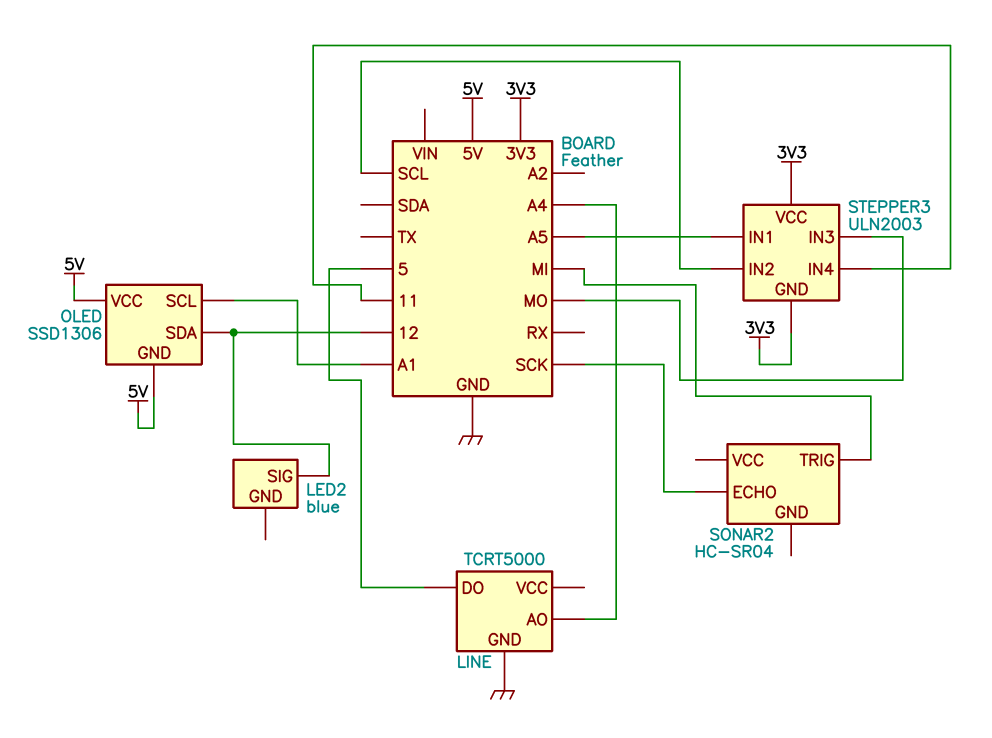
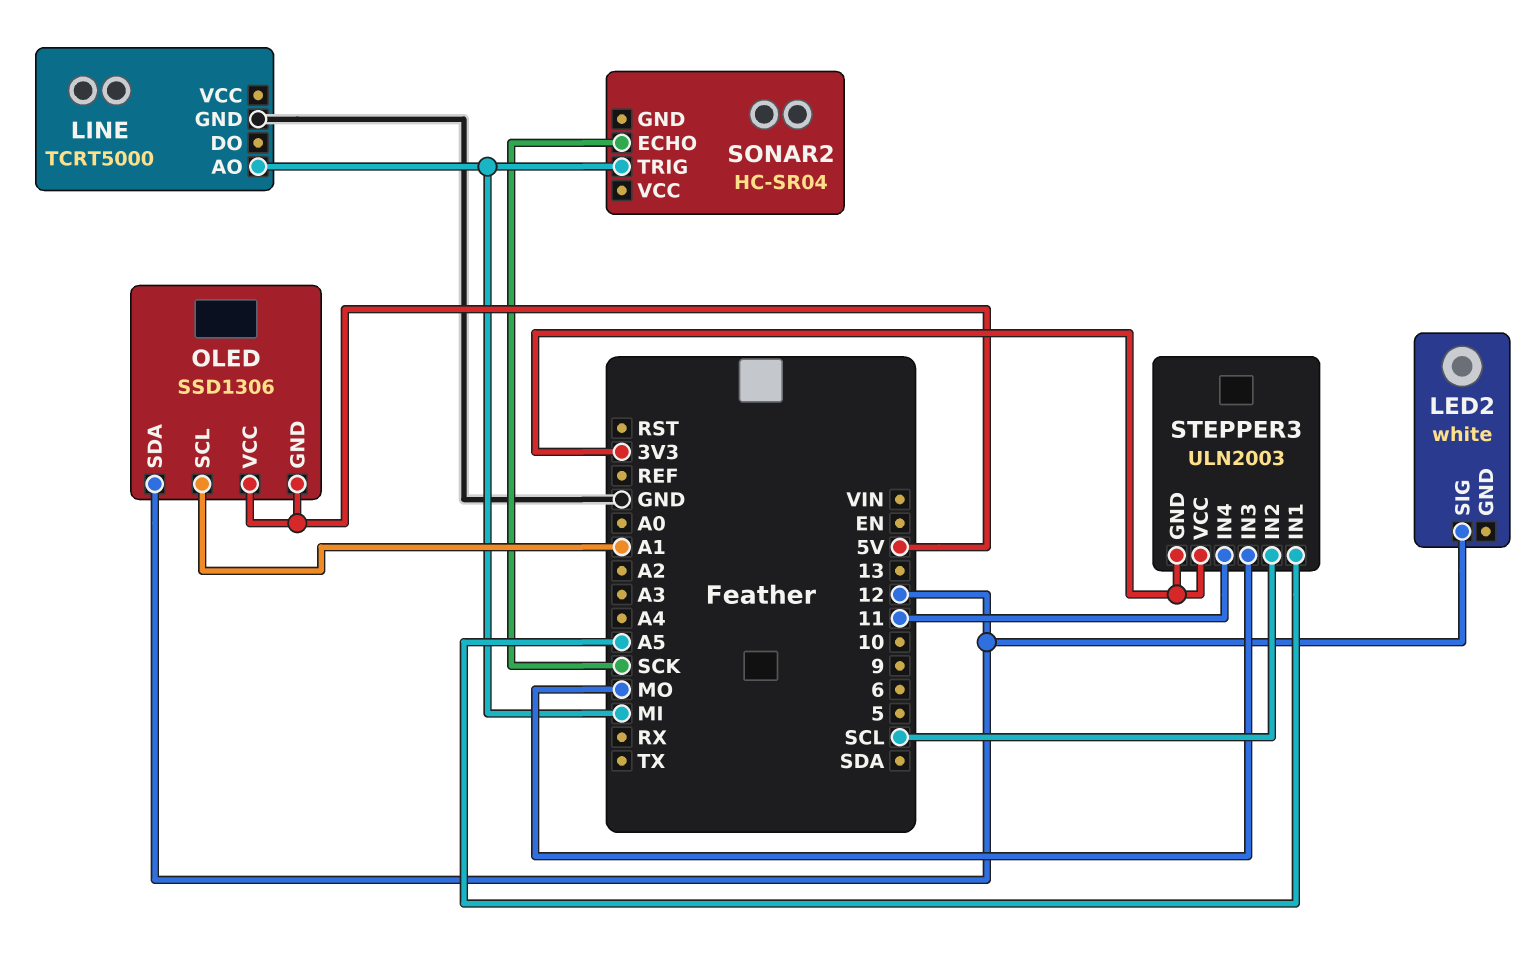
LED2: blue -> white
LINE pin AO: A4 -> MI
LINE pin DO: 5 -> none

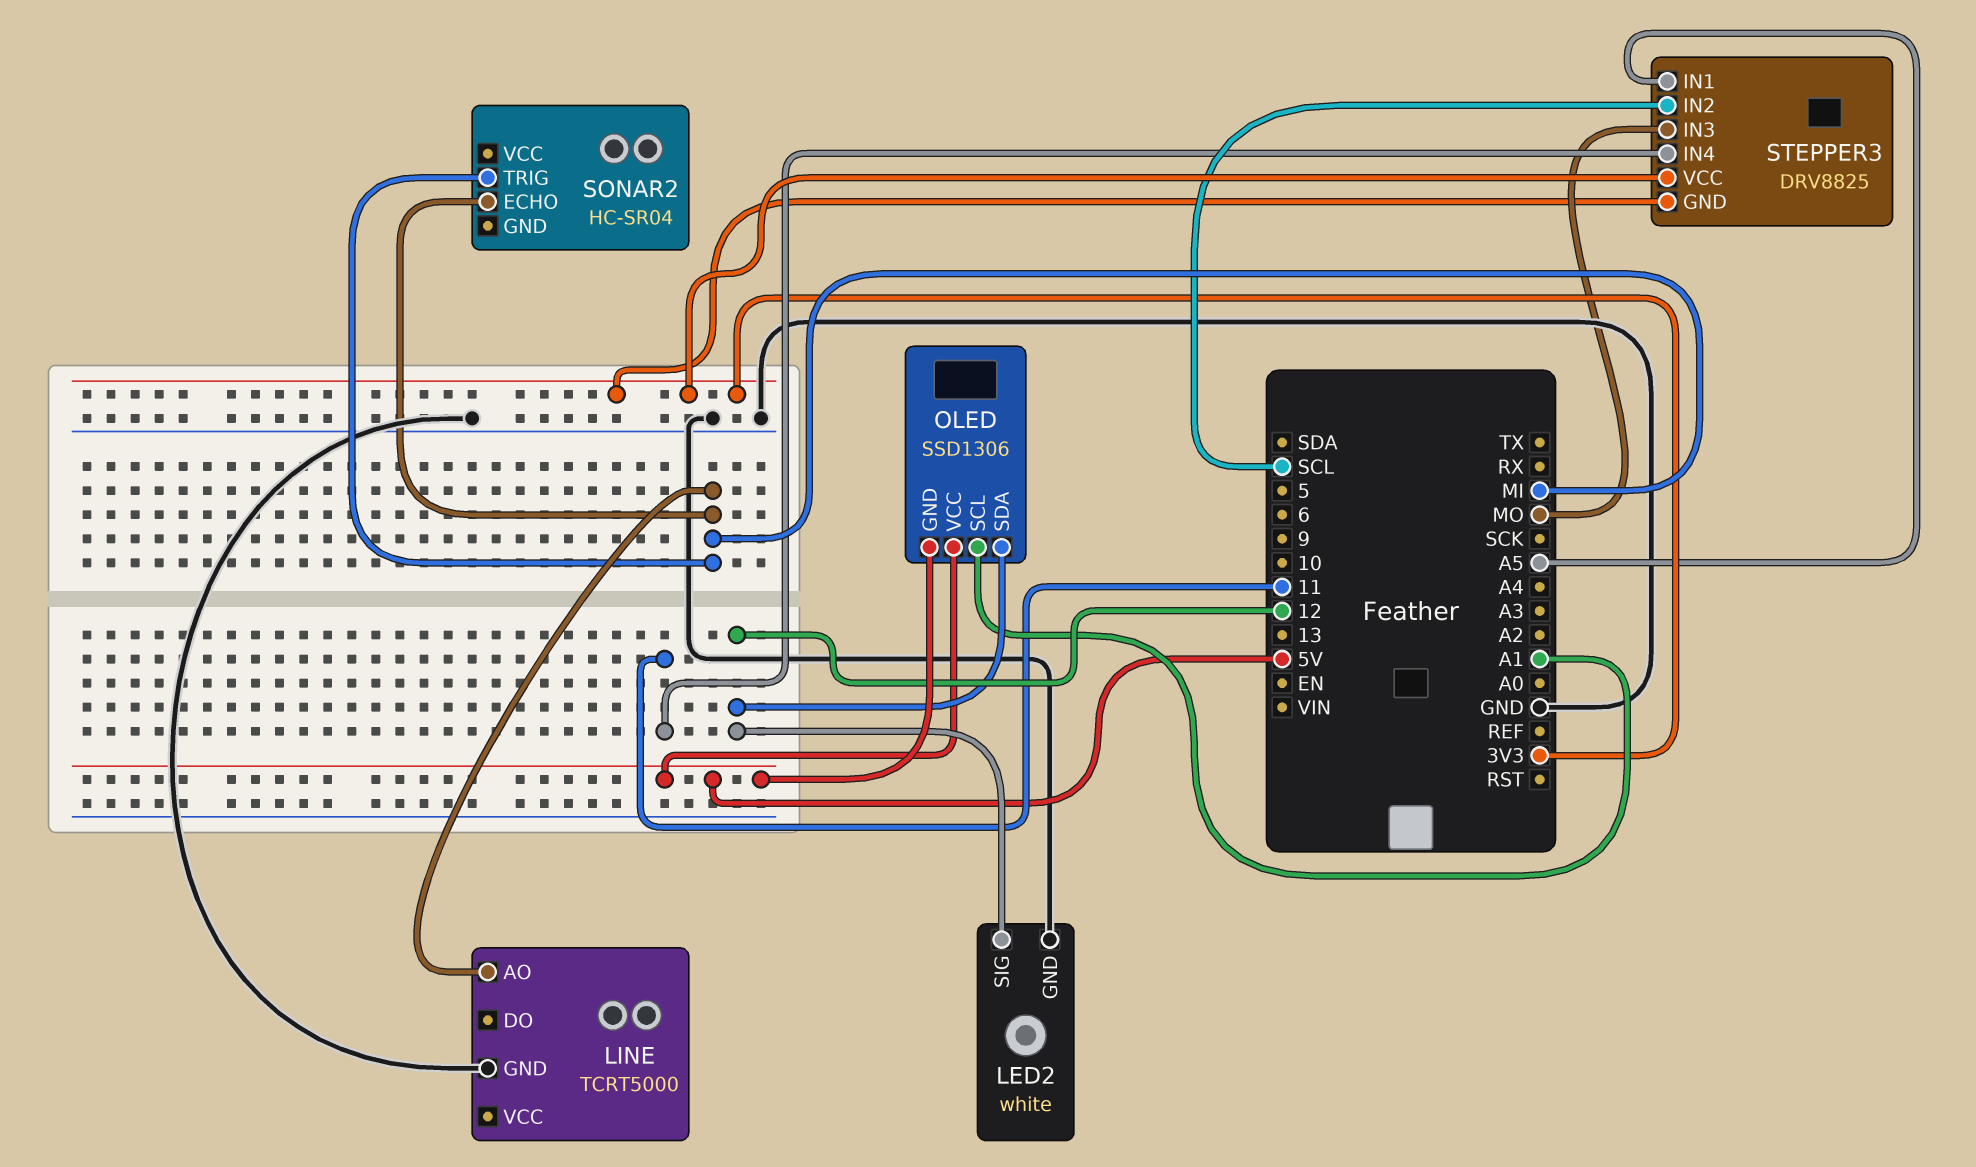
LED2 pin GND: none -> GND
SONAR2 pin ECHO: SCK -> MI
STEPPER3: ULN2003 -> DRV8825

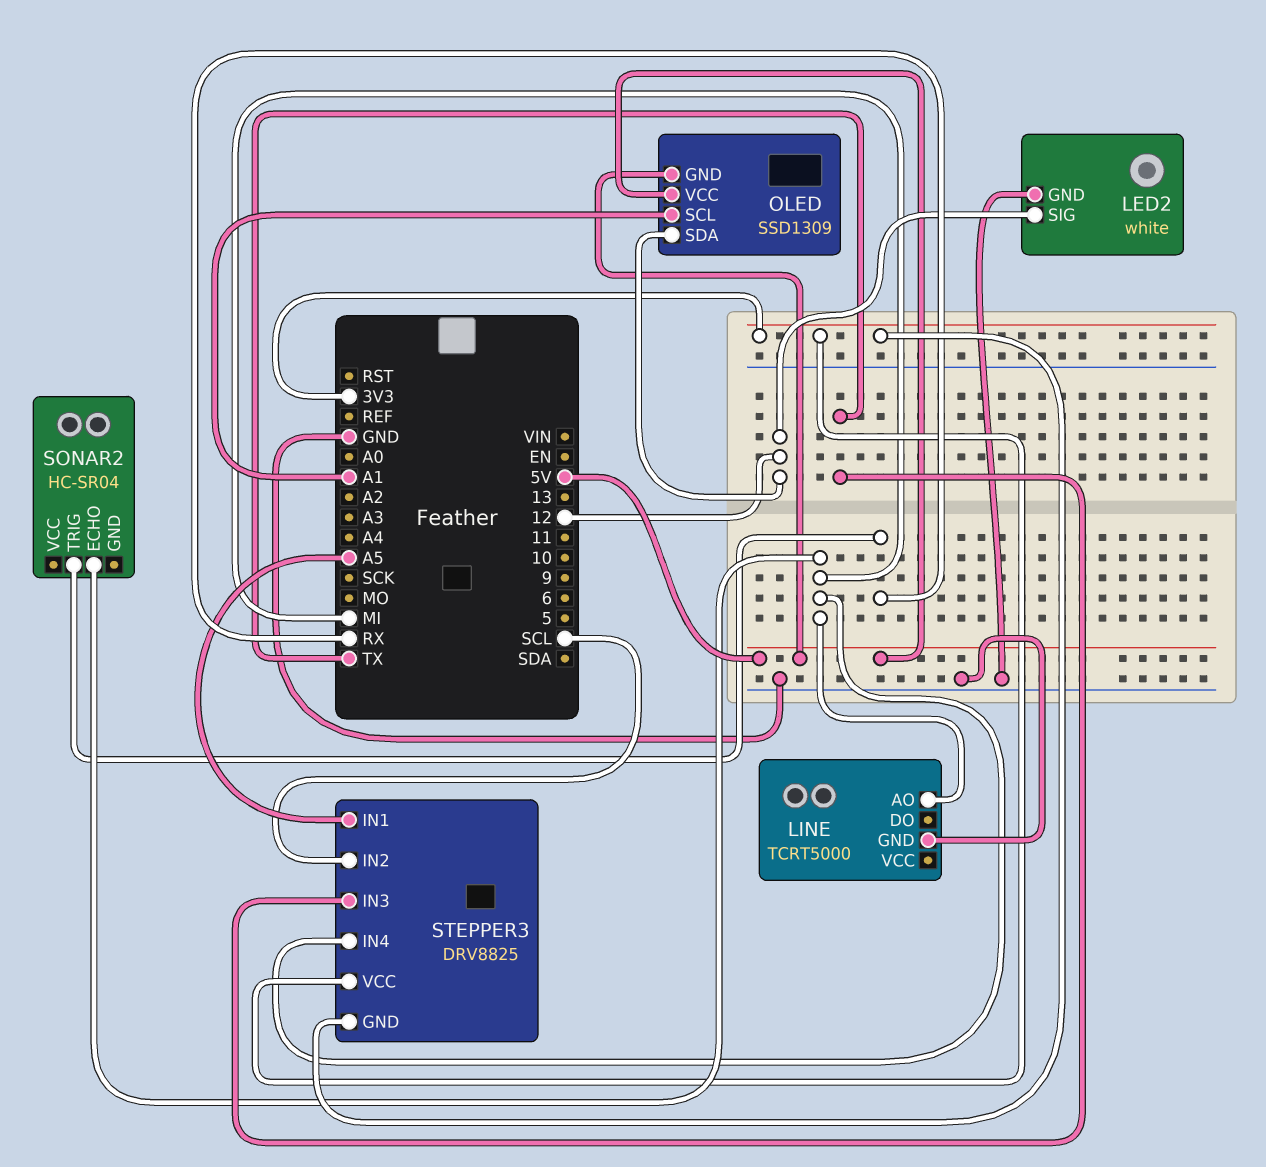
OLED: SSD1306 -> SSD1309
SONAR2 pin TRIG: MI -> RX
STEPPER3 pin IN3: MO -> TX
STEPPER3 pin IN4: 11 -> MI

